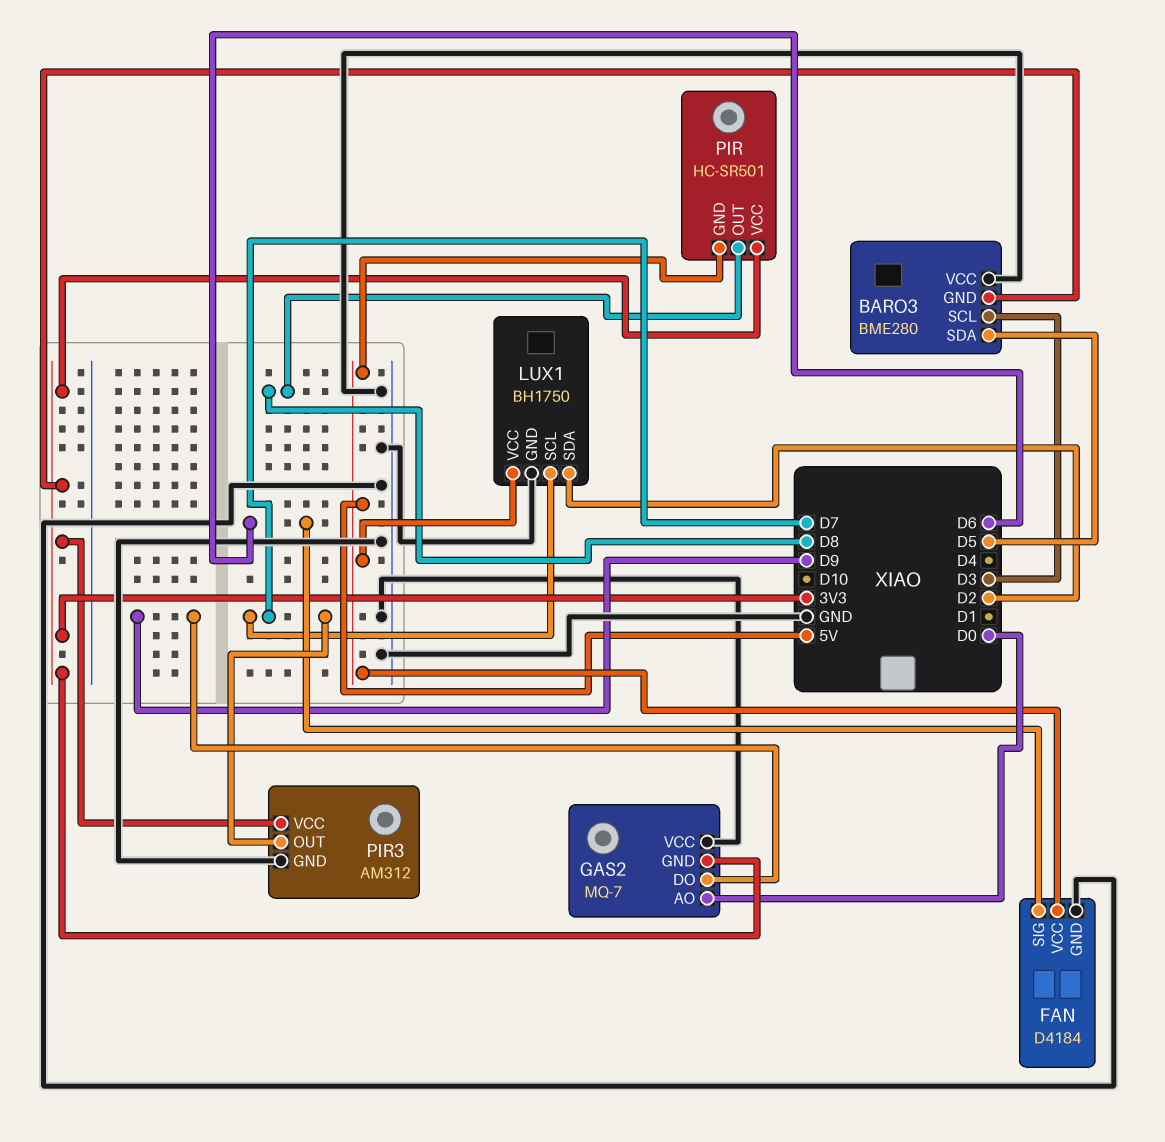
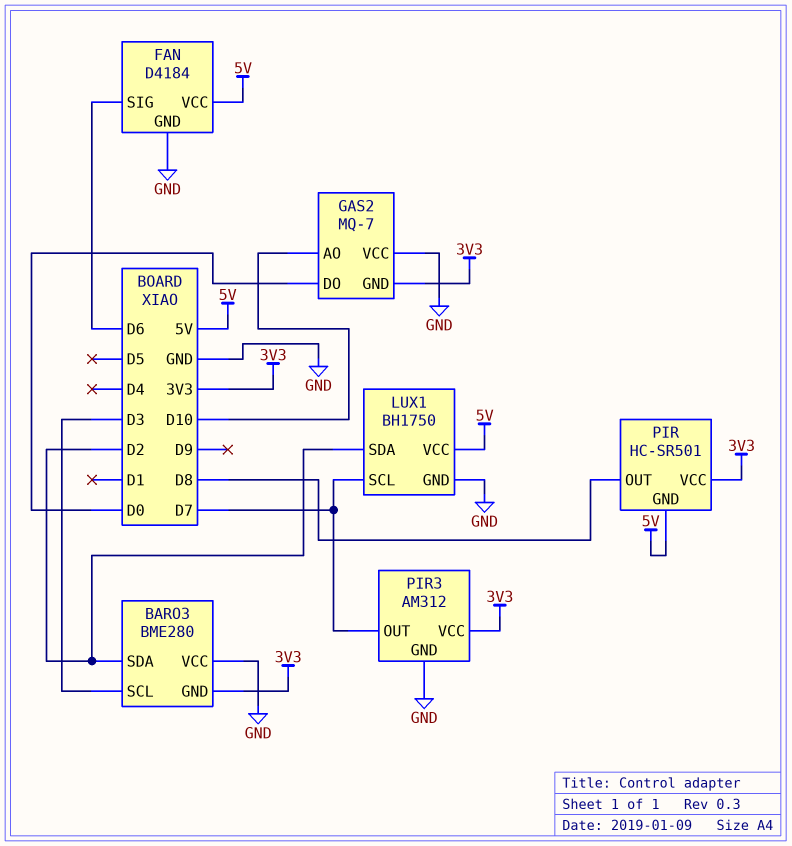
BARO3 pin SDA: D5 -> D2
GAS2 pin AO: D0 -> D10
GAS2 pin DO: D9 -> D0

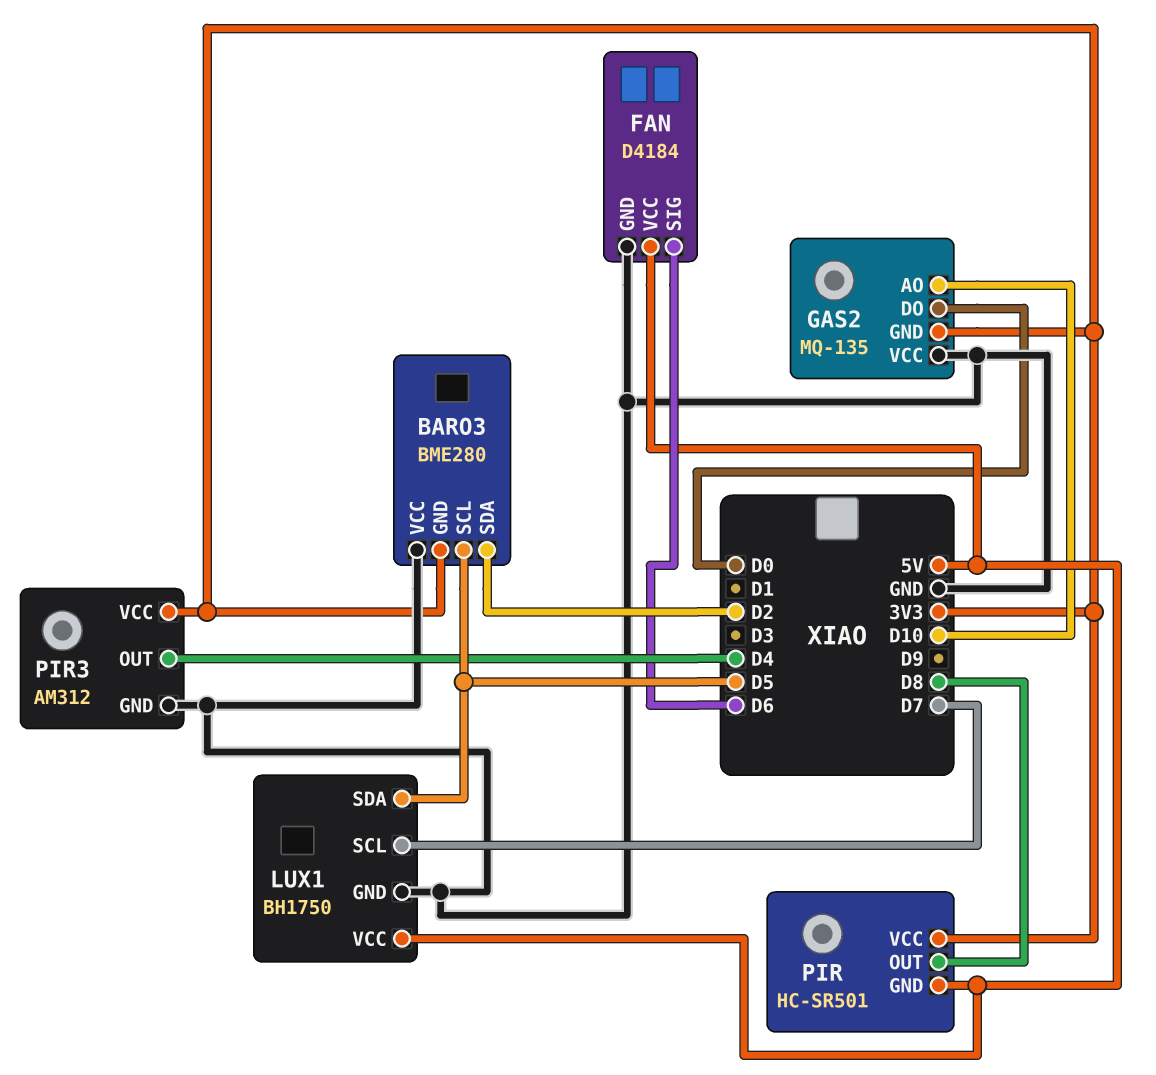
BARO3 pin SCL: D3 -> D5
GAS2: MQ-7 -> MQ-135
LUX1 pin SDA: D2 -> D5
PIR3 pin OUT: D7 -> D4

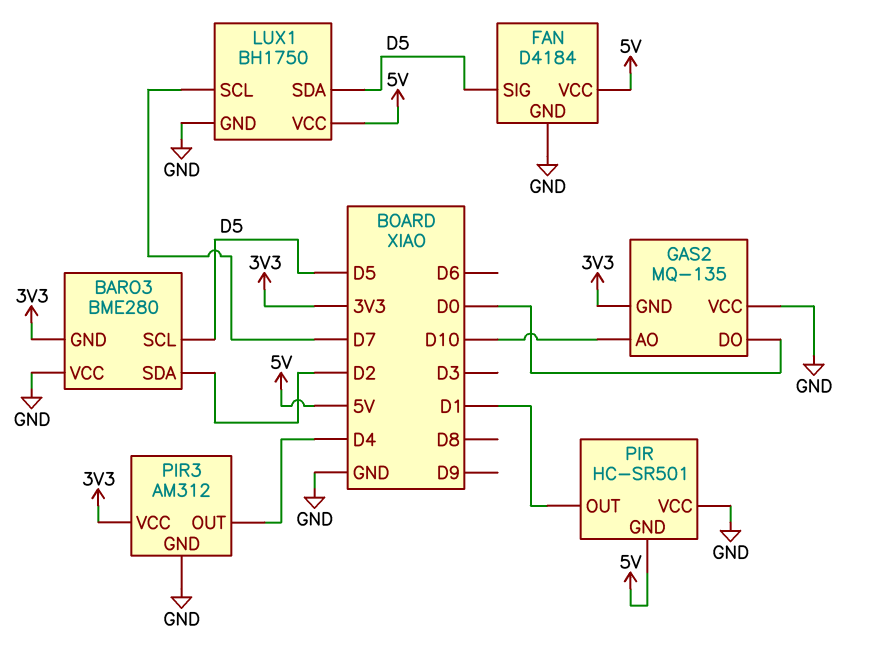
FAN pin SIG: D6 -> D5
PIR pin OUT: D8 -> D1
PIR pin VCC: 3V3 -> GND

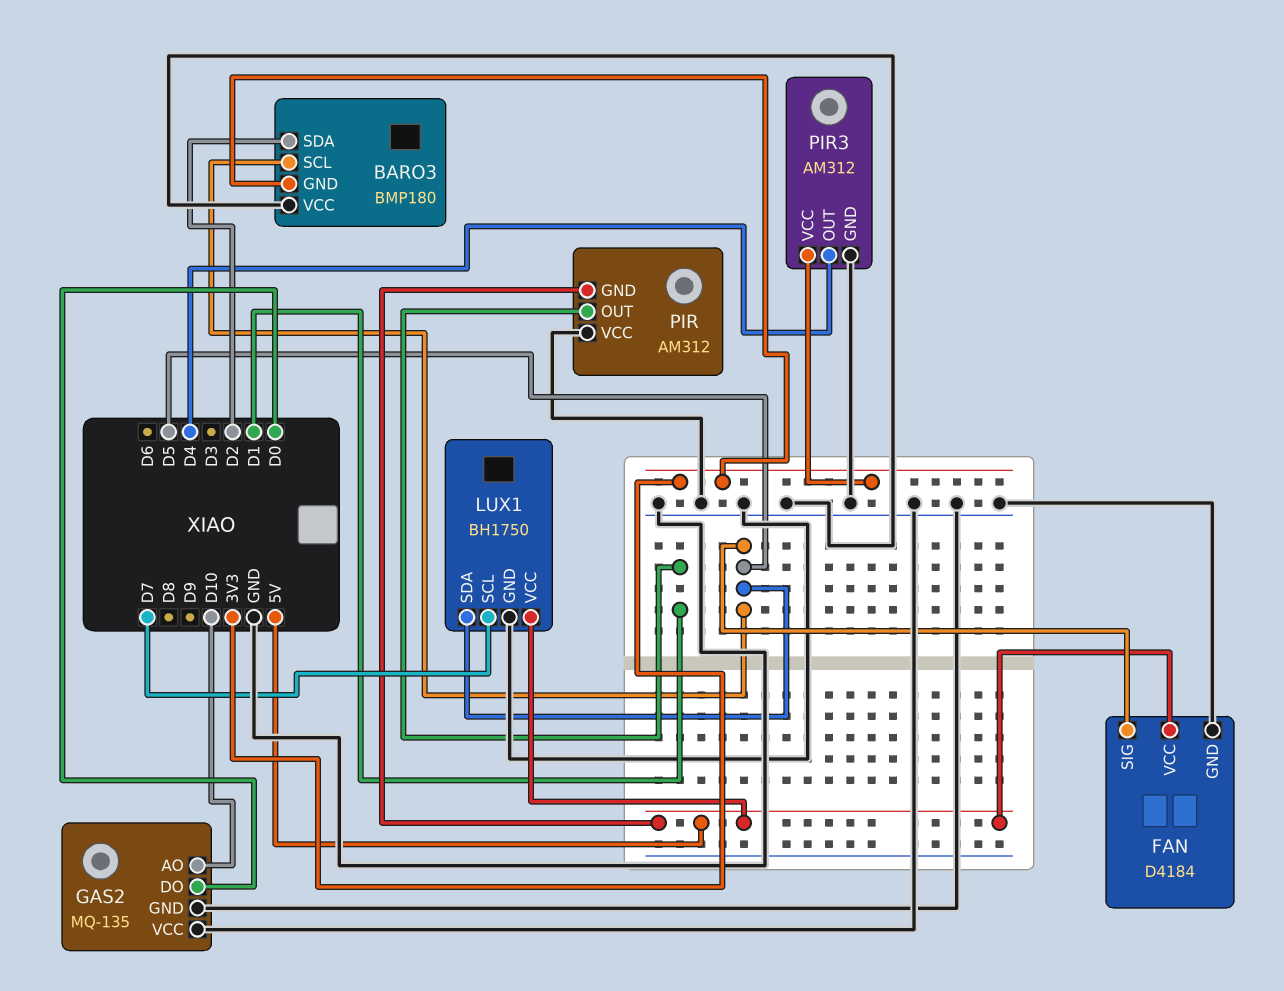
BARO3: BME280 -> BMP180
GAS2 pin GND: 3V3 -> GND
PIR: HC-SR501 -> AM312

